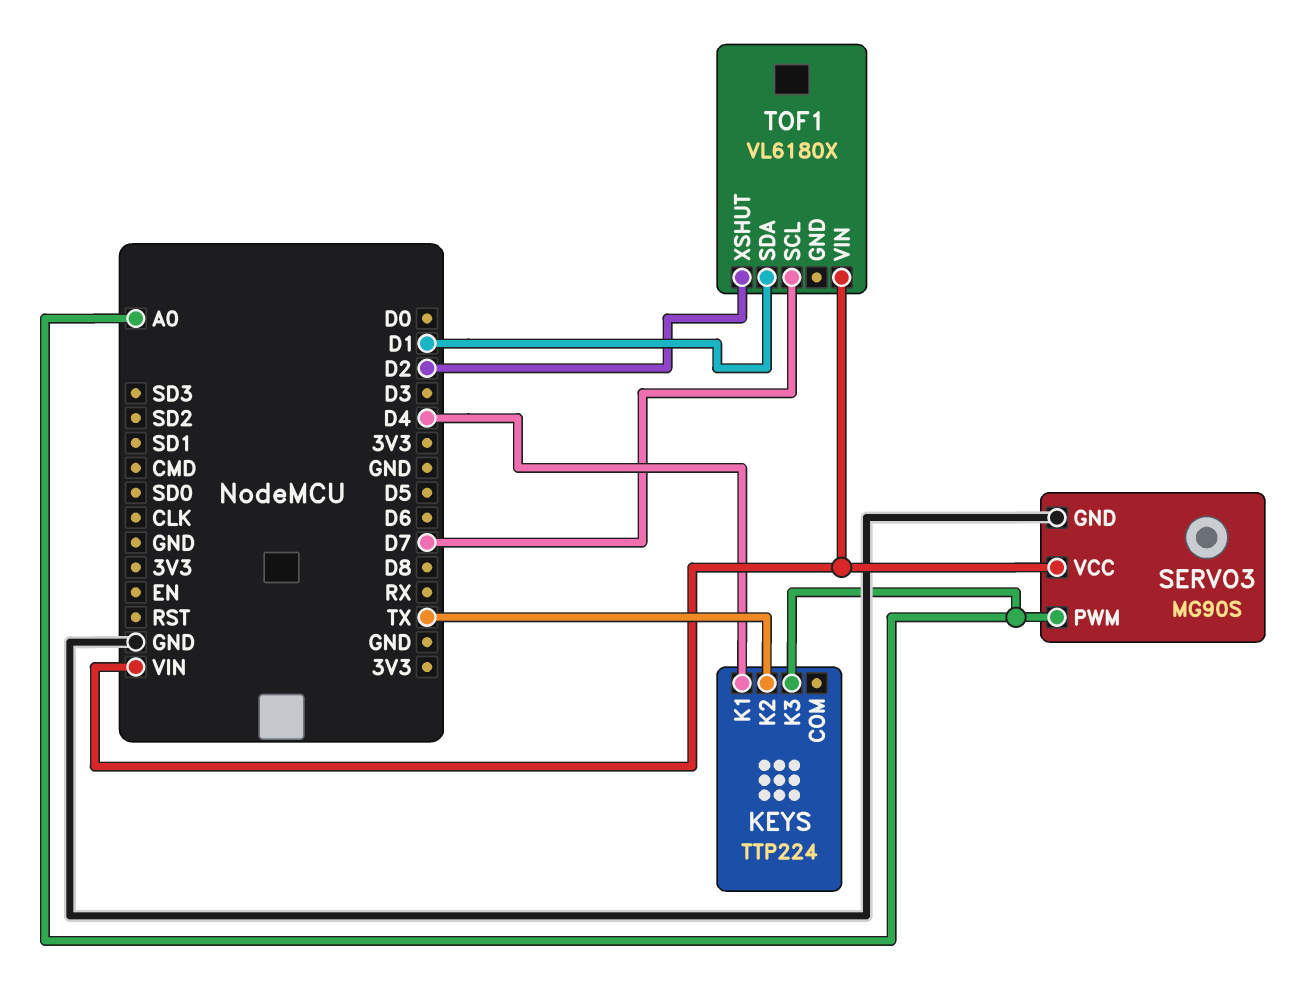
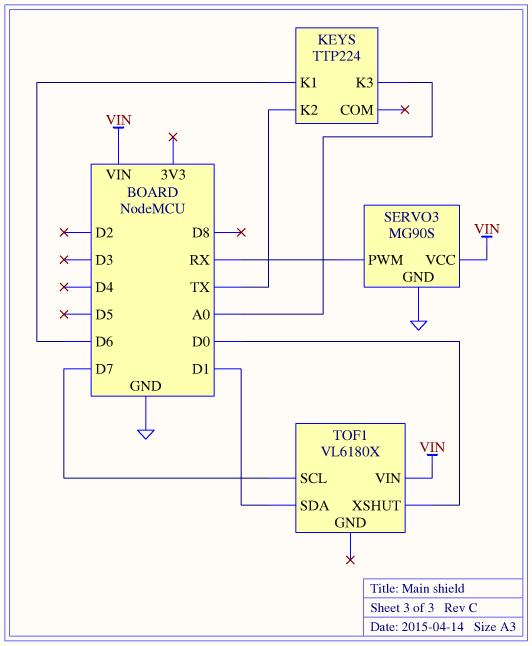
KEYS pin K1: D4 -> D6
SERVO3 pin PWM: A0 -> RX
TOF1 pin XSHUT: D2 -> D0

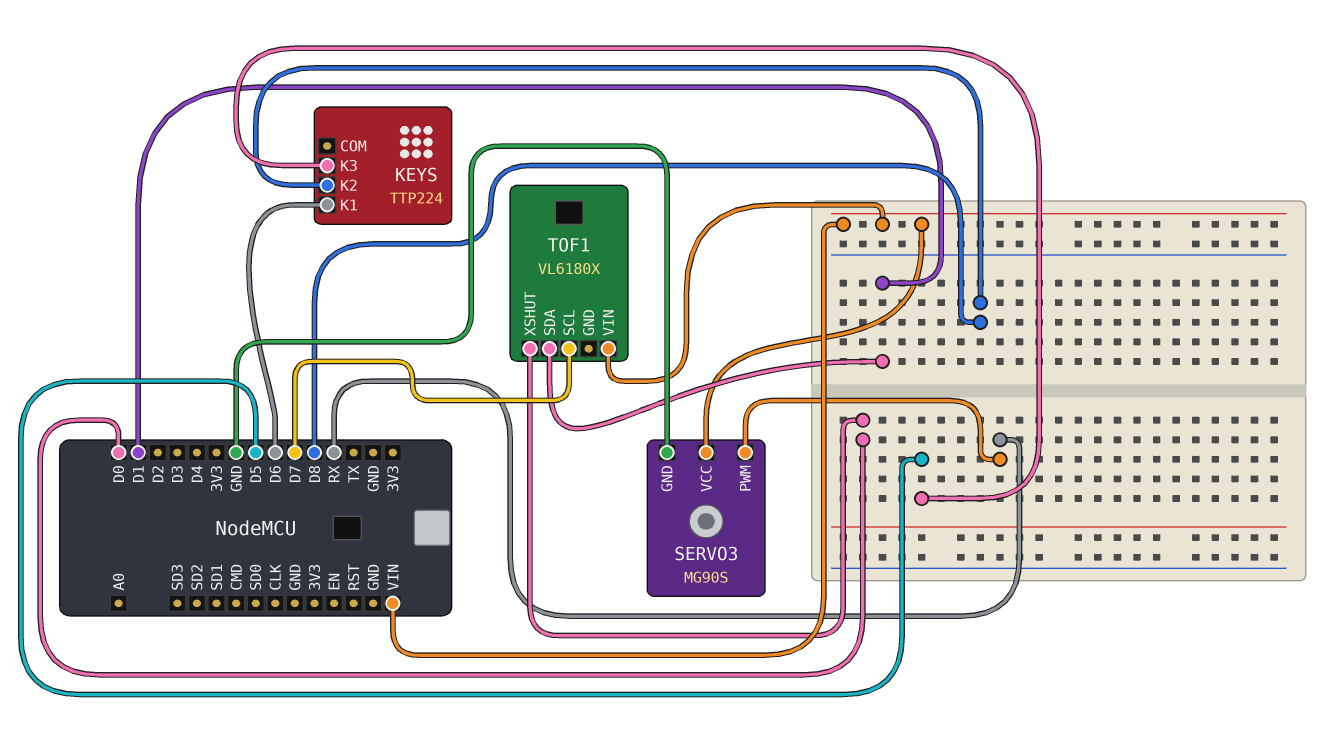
KEYS pin K2: TX -> D8
KEYS pin K3: A0 -> D5

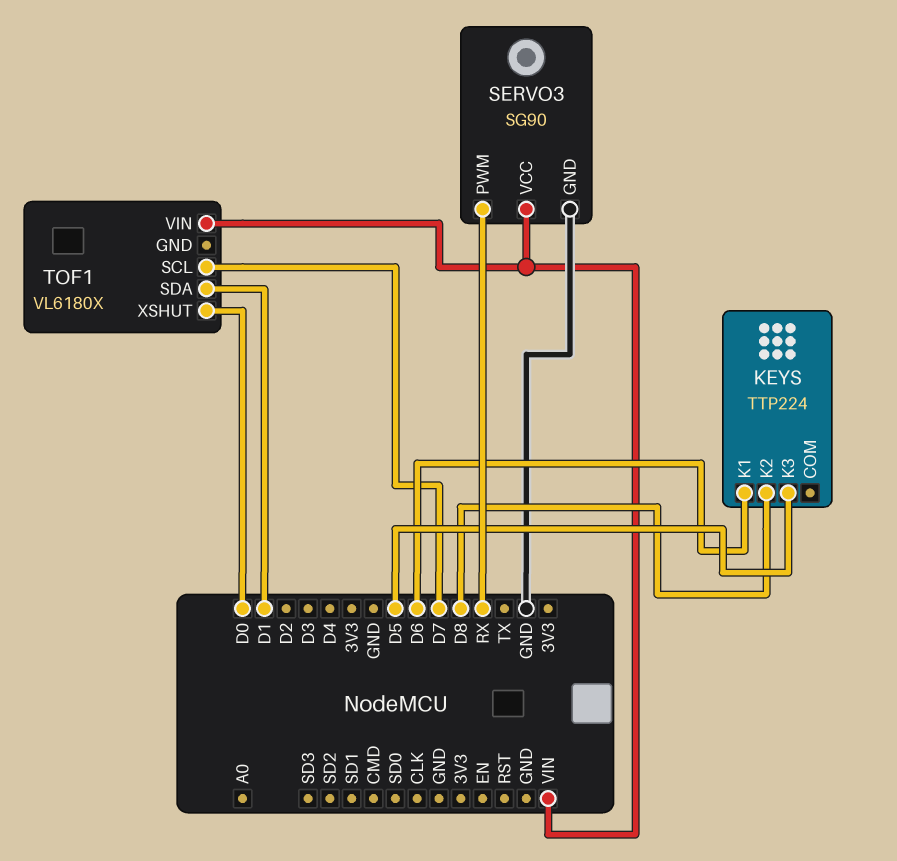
SERVO3: MG90S -> SG90

